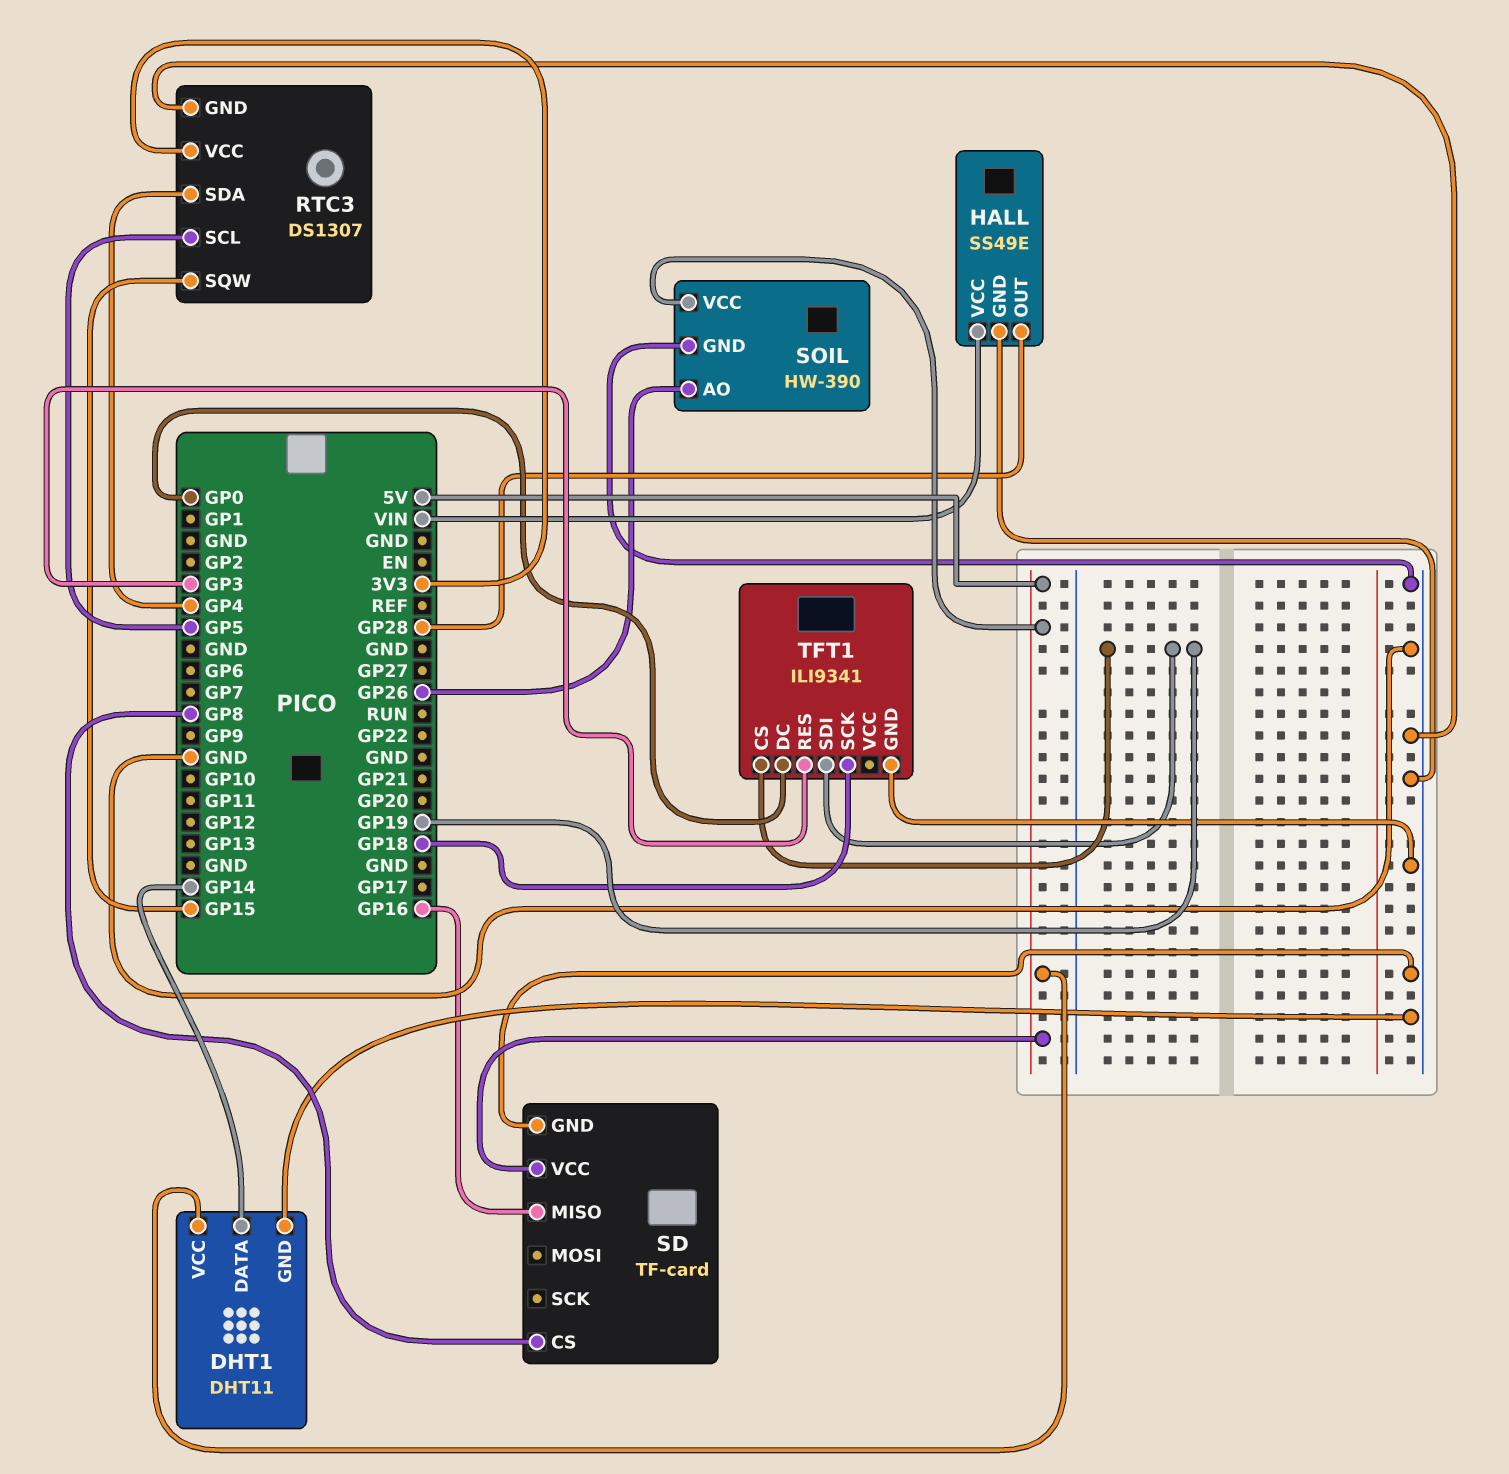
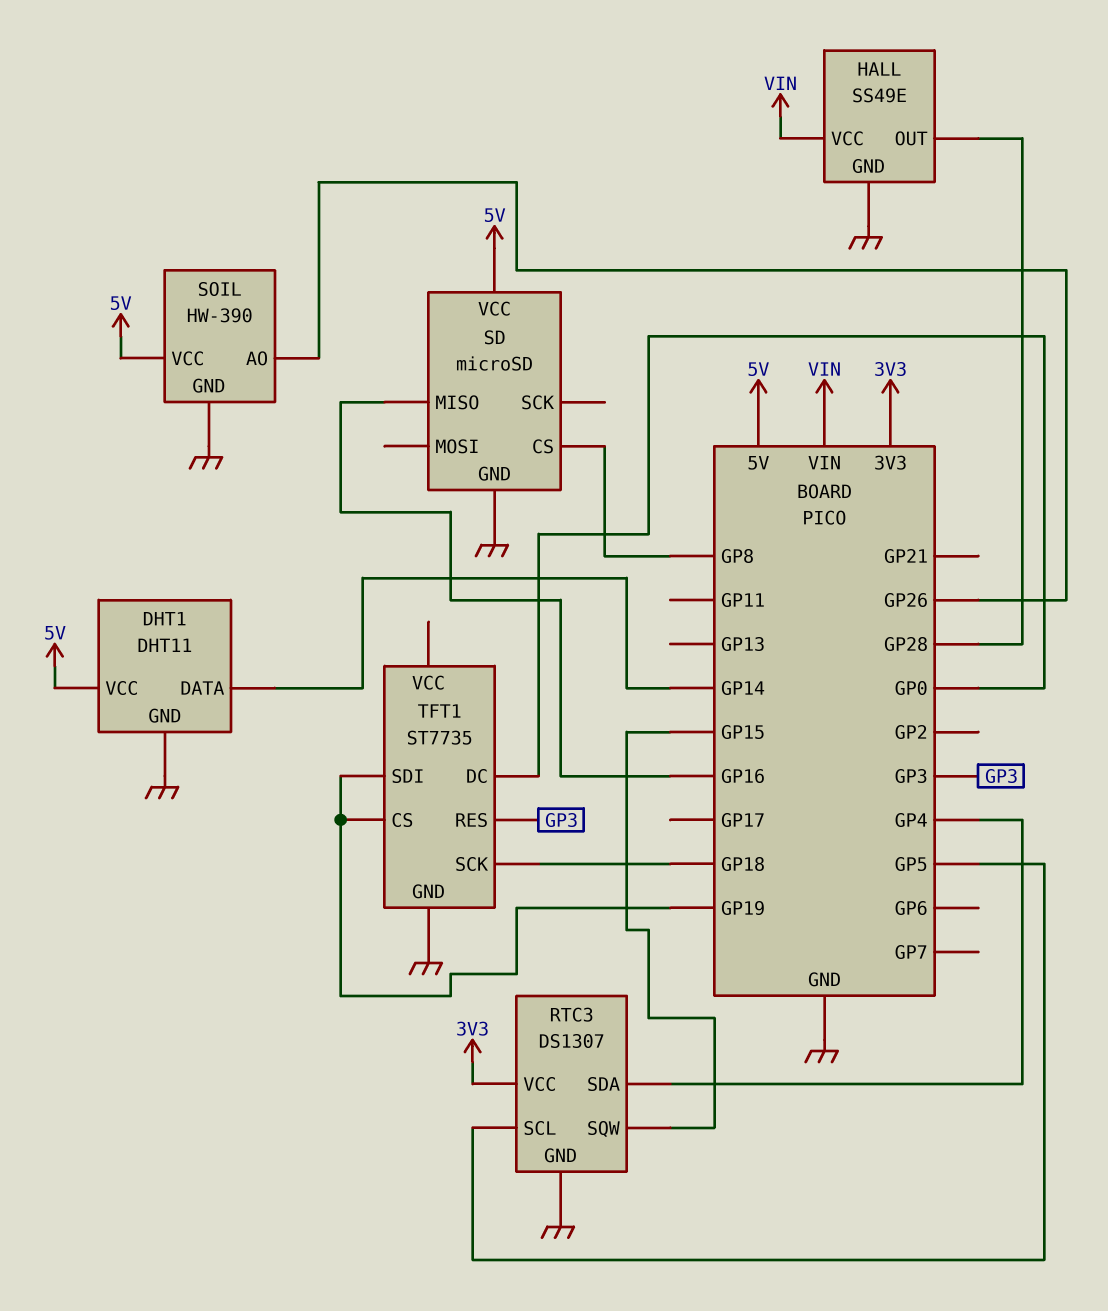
SD: TF-card -> microSD
TFT1: ILI9341 -> ST7735

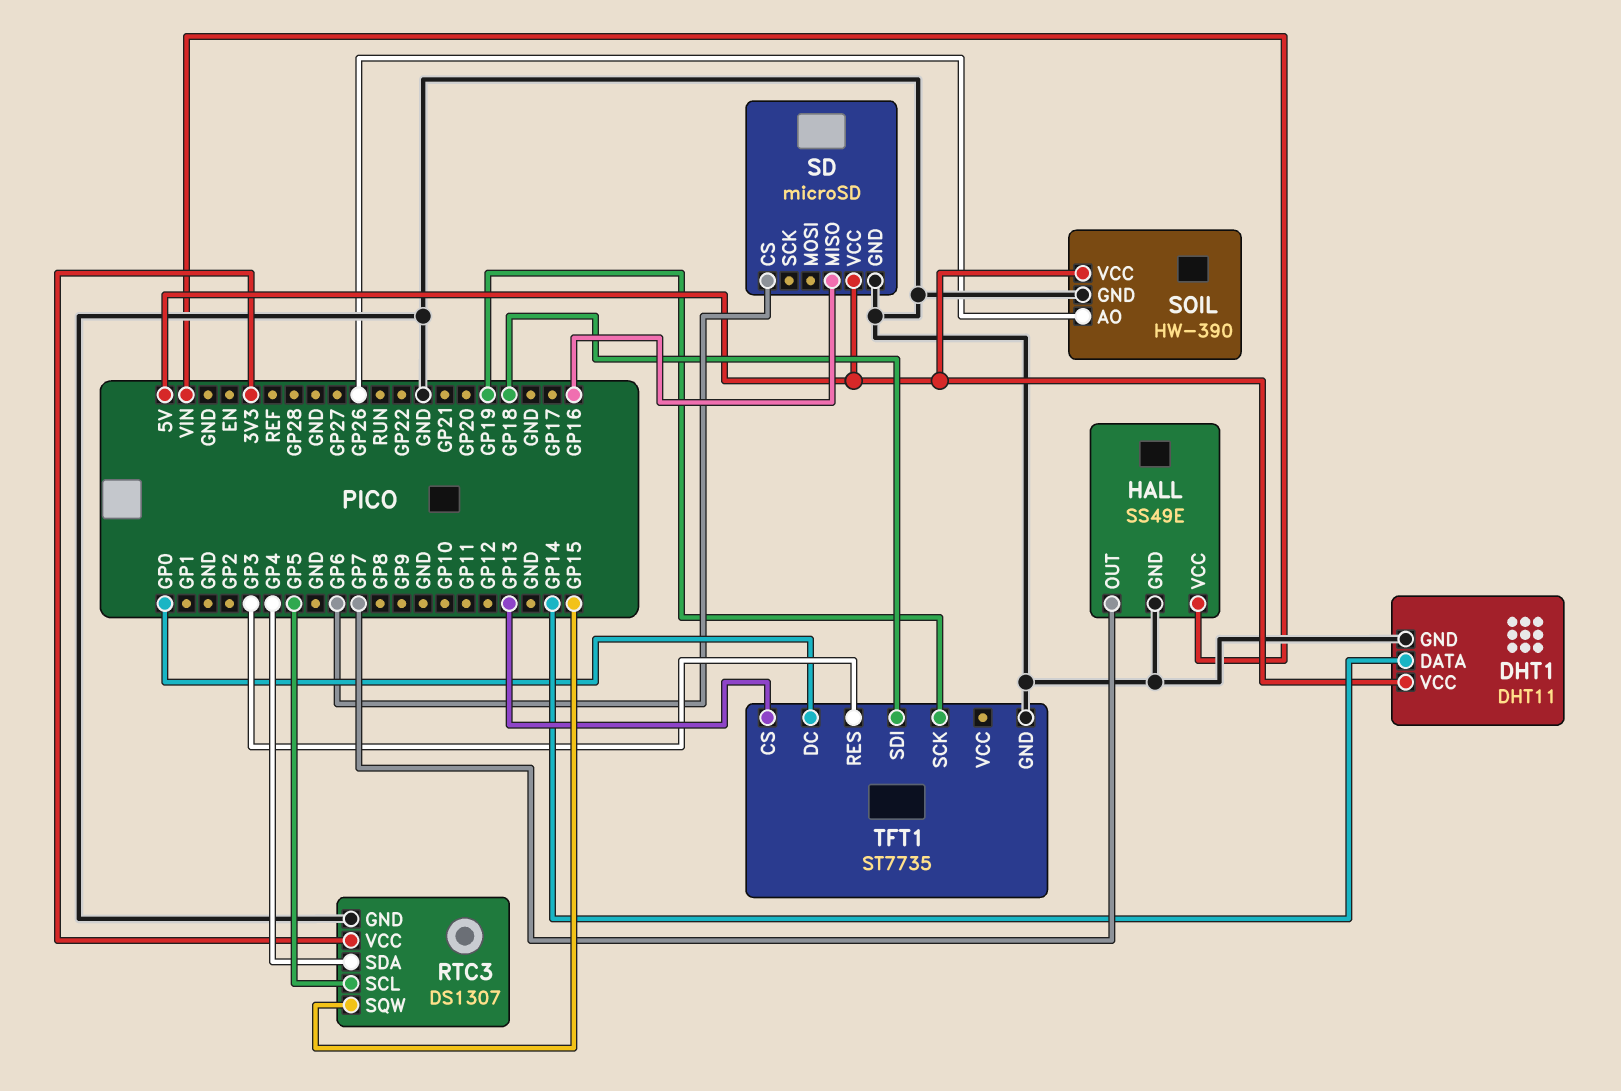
HALL pin OUT: GP28 -> GP7
SD pin CS: GP8 -> GP6
TFT1 pin CS: GP19 -> GP13
TFT1 pin SCK: GP18 -> GP19
TFT1 pin SDI: GP19 -> GP18

